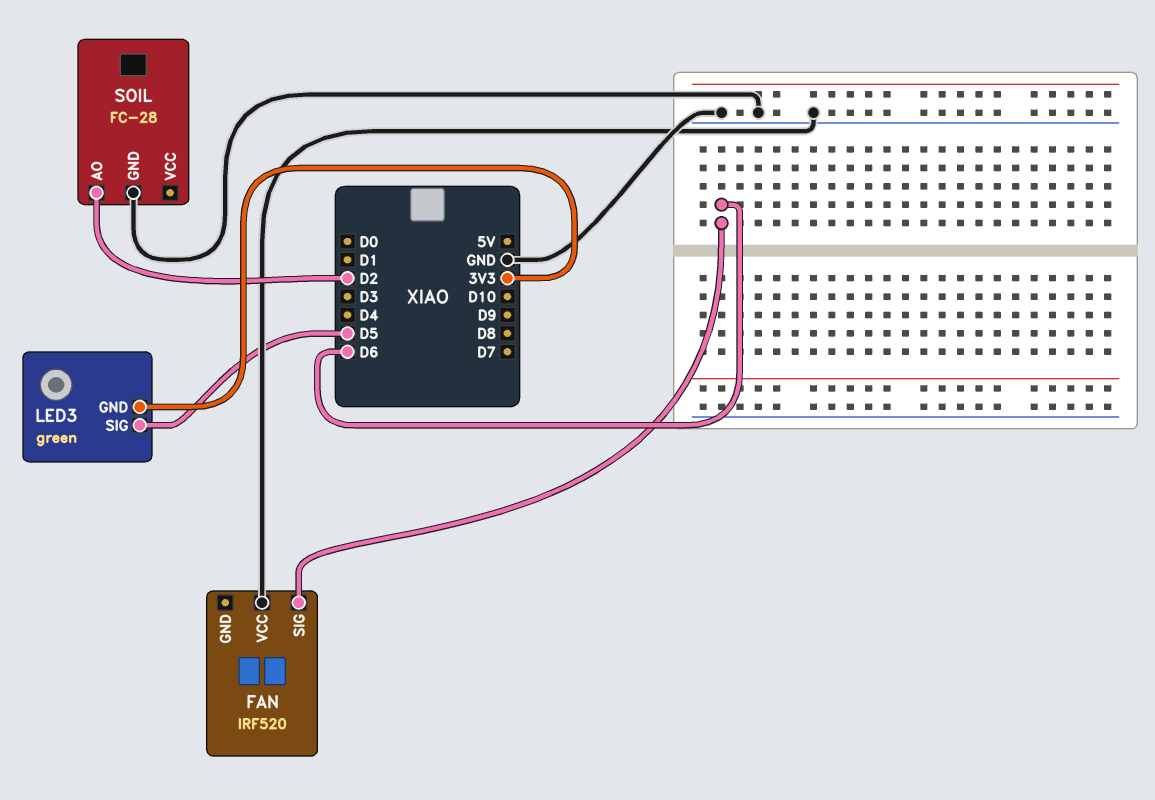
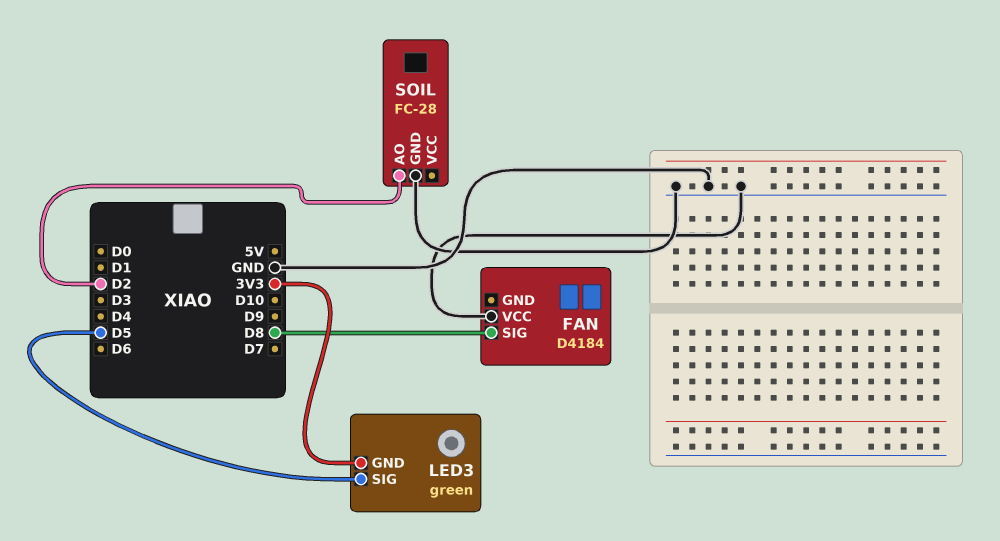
FAN: IRF520 -> D4184
FAN pin SIG: D6 -> D8

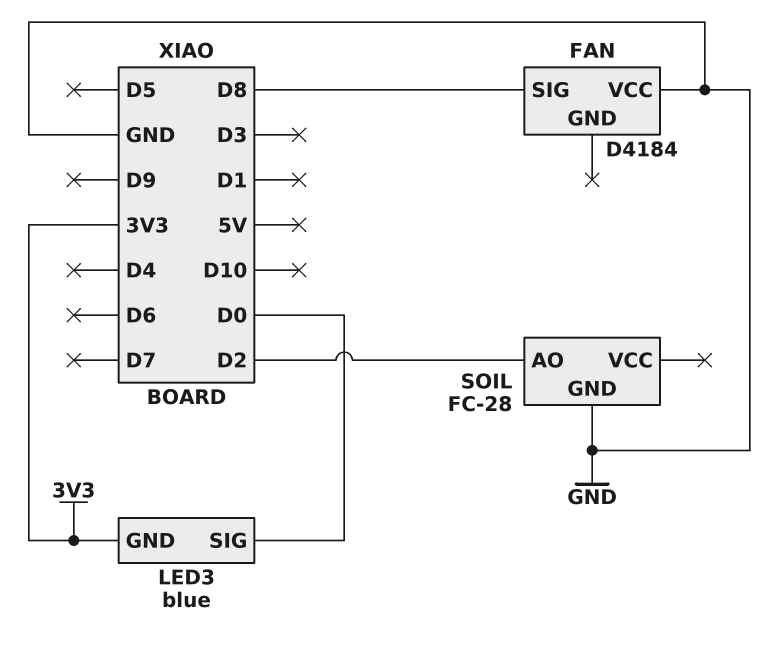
LED3: green -> blue
LED3 pin SIG: D5 -> D0

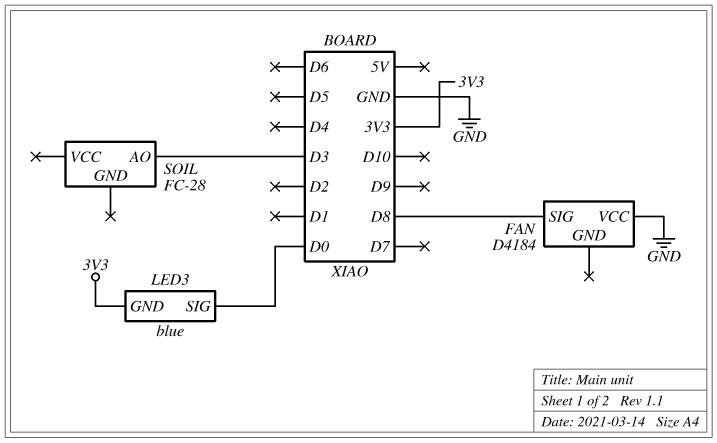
SOIL pin AO: D2 -> D3
SOIL pin GND: GND -> none

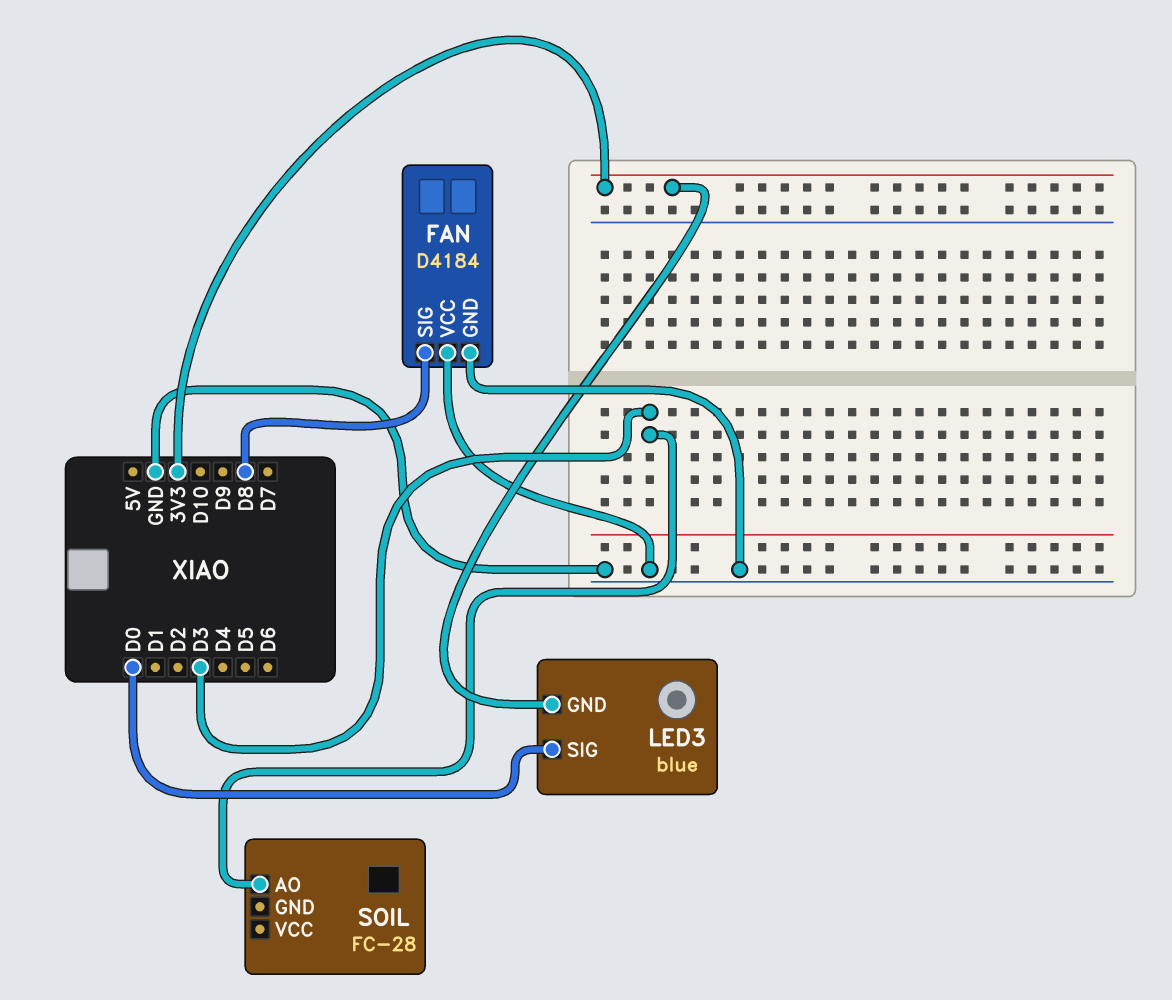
FAN pin GND: none -> GND

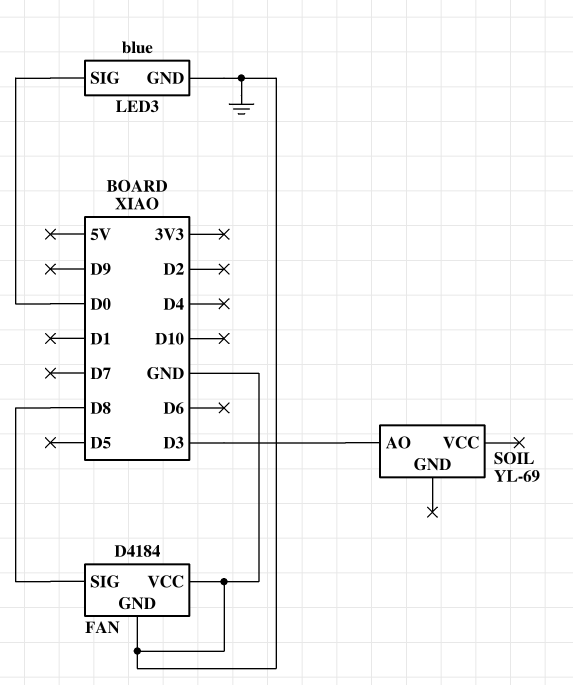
LED3 pin GND: 3V3 -> GND
SOIL: FC-28 -> YL-69

